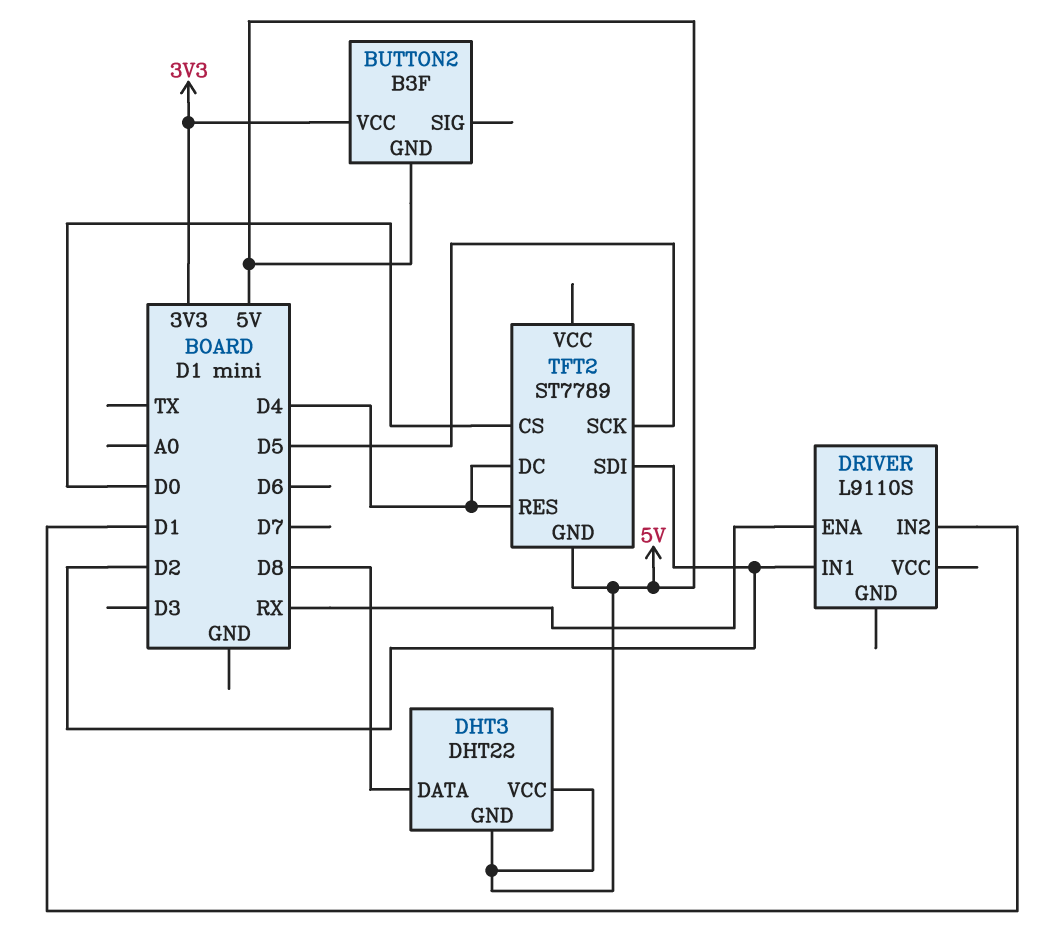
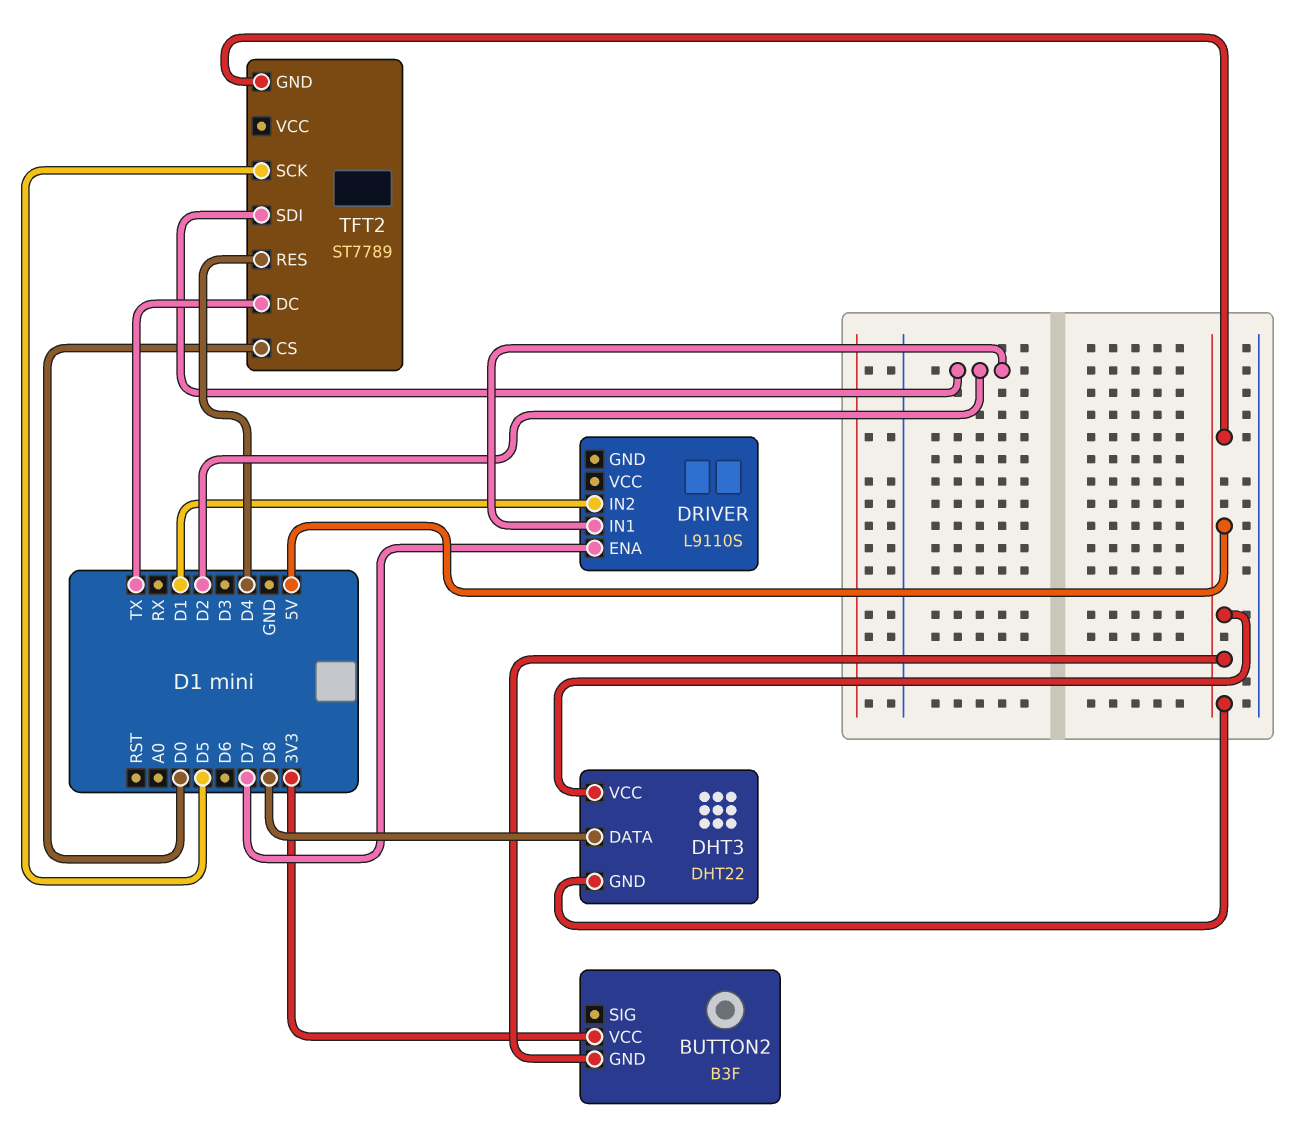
DRIVER pin ENA: RX -> D7
TFT2 pin DC: D4 -> TX

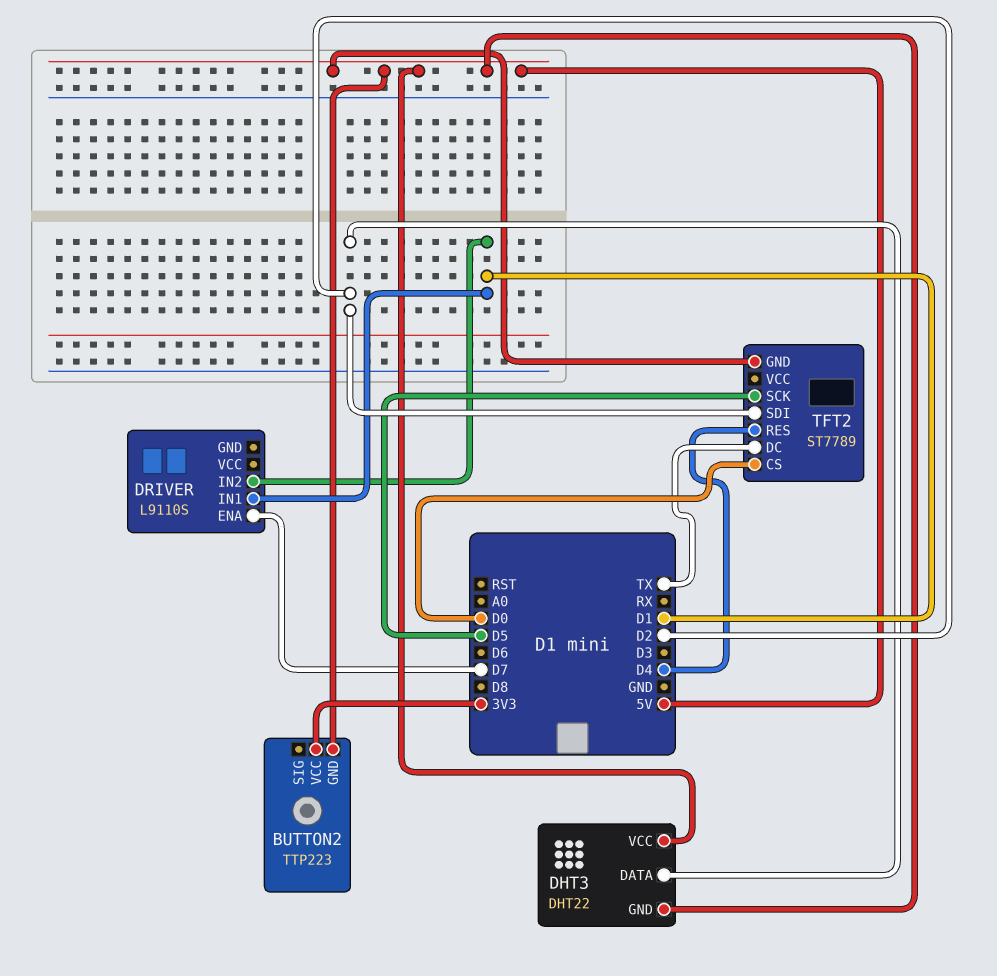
BUTTON2: B3F -> TTP223
DHT3 pin DATA: D8 -> D2
DRIVER pin IN1: D2 -> D1

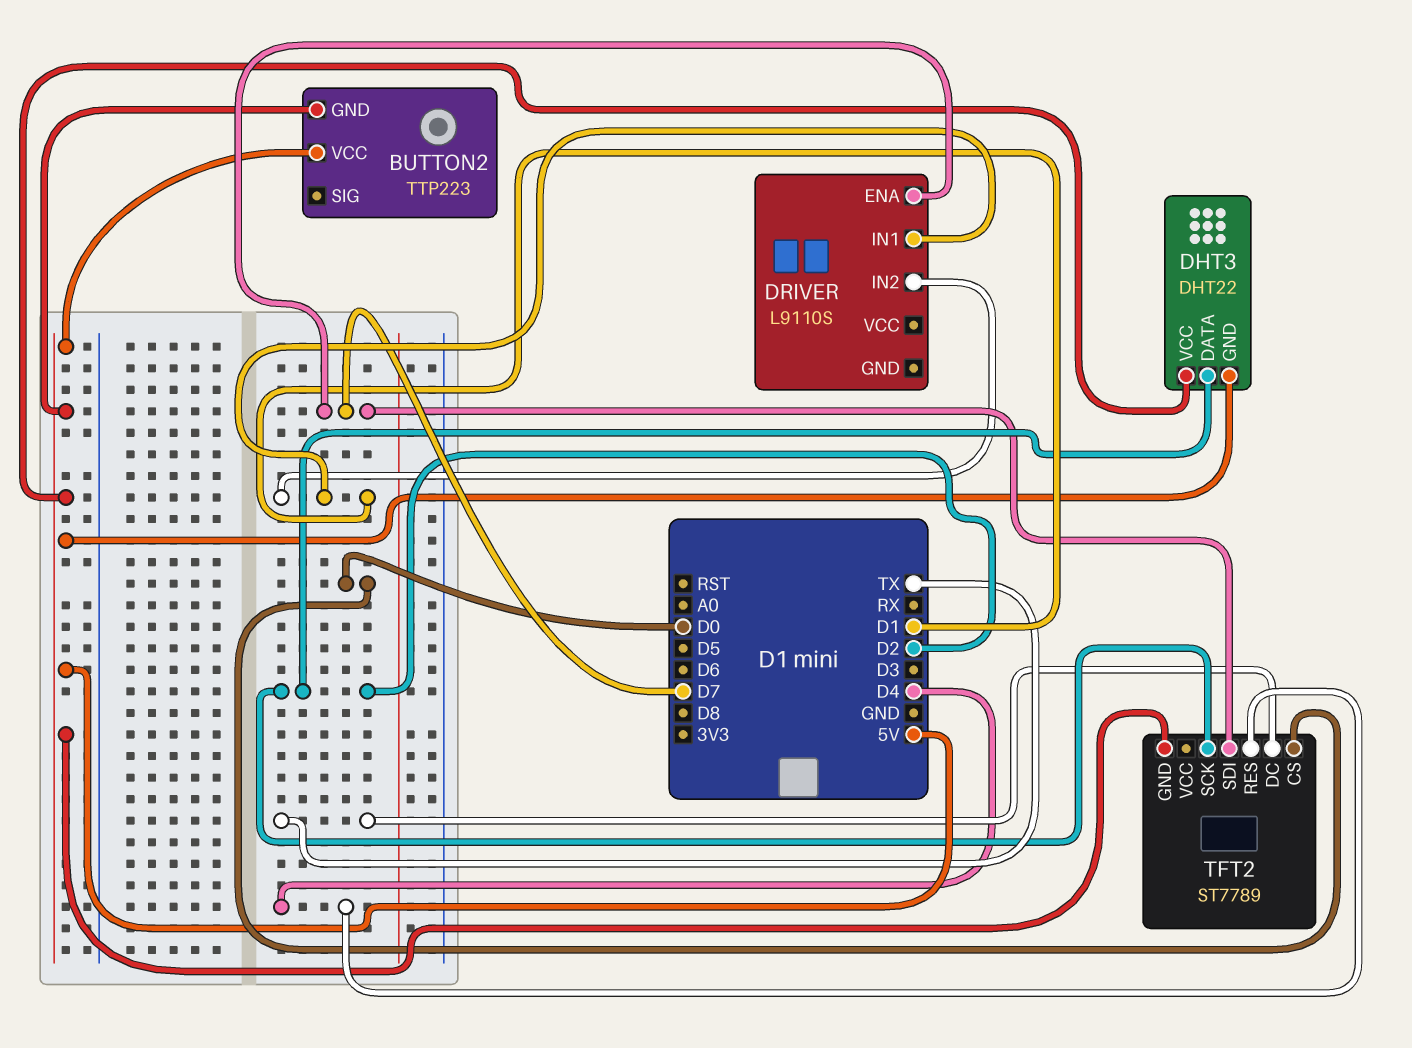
BUTTON2 pin VCC: 3V3 -> 5V
TFT2 pin SCK: D5 -> D2
TFT2 pin SDI: D2 -> D7

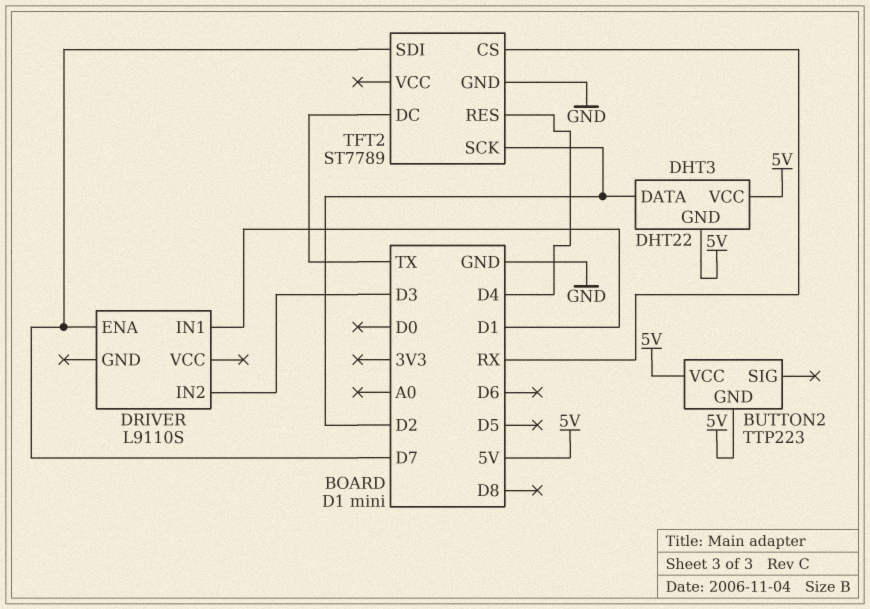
DRIVER pin IN2: D1 -> D3
TFT2 pin CS: D0 -> RX
TFT2 pin GND: 5V -> GND

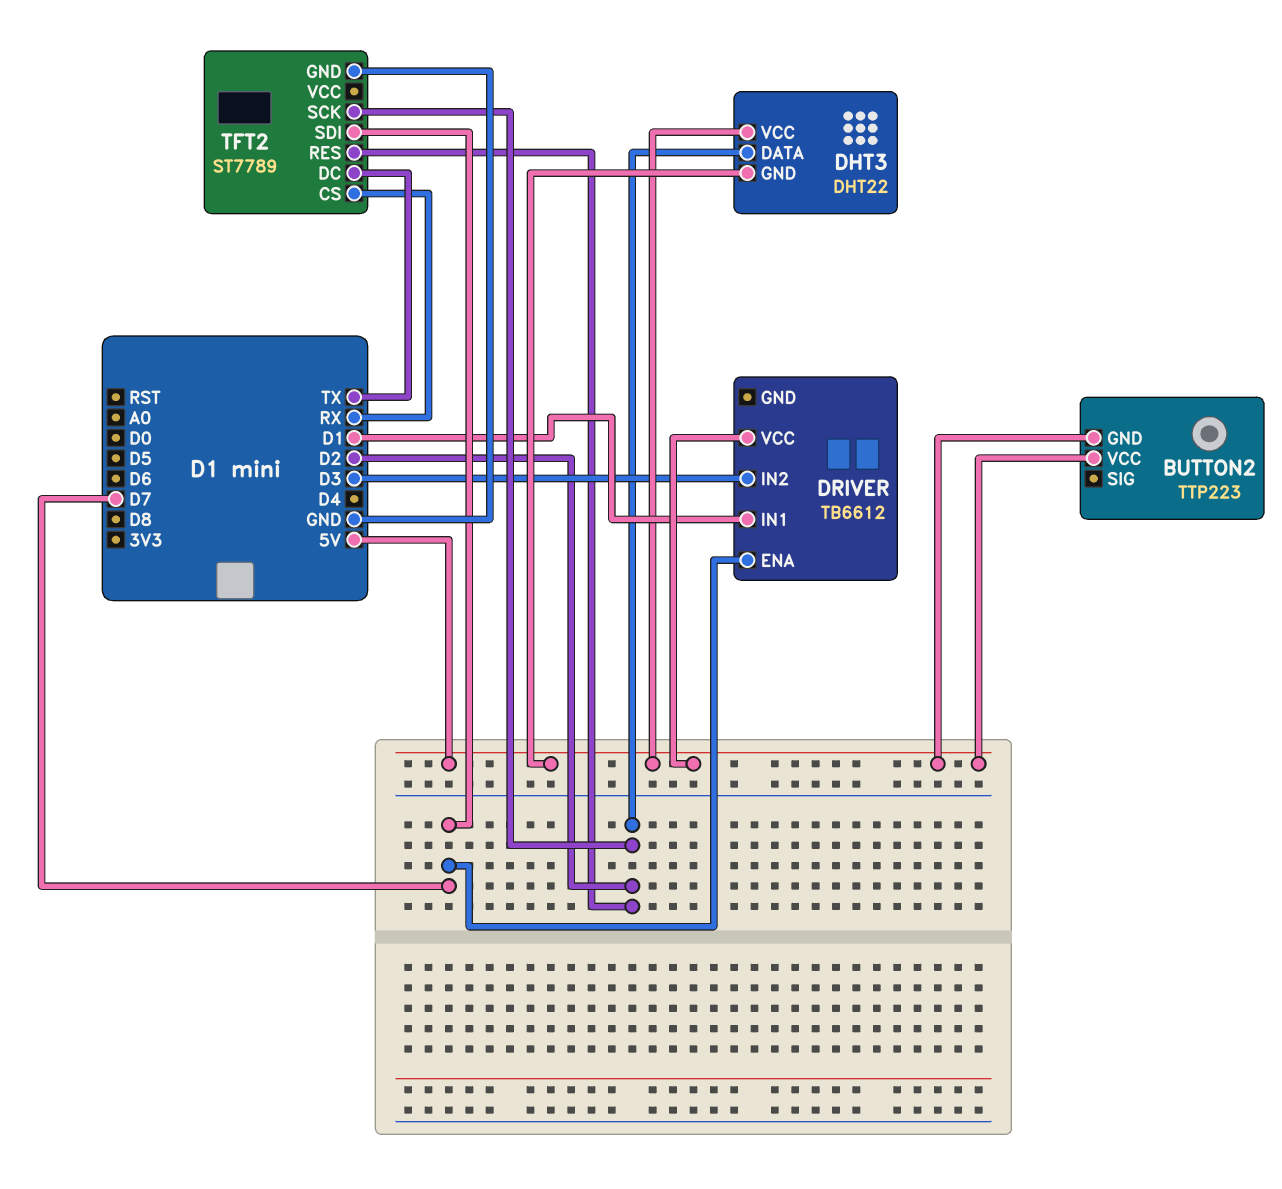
DRIVER: L9110S -> TB6612
DRIVER pin VCC: none -> 5V
TFT2 pin RES: D4 -> D2

